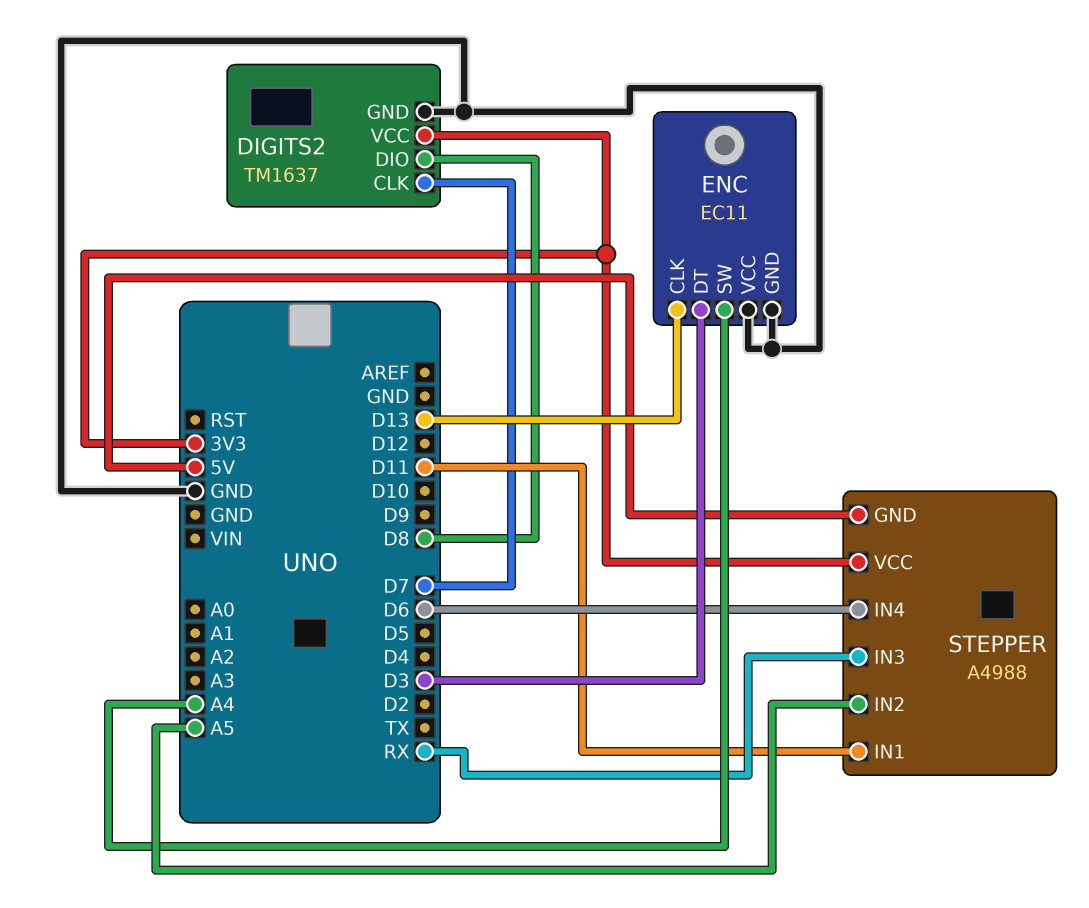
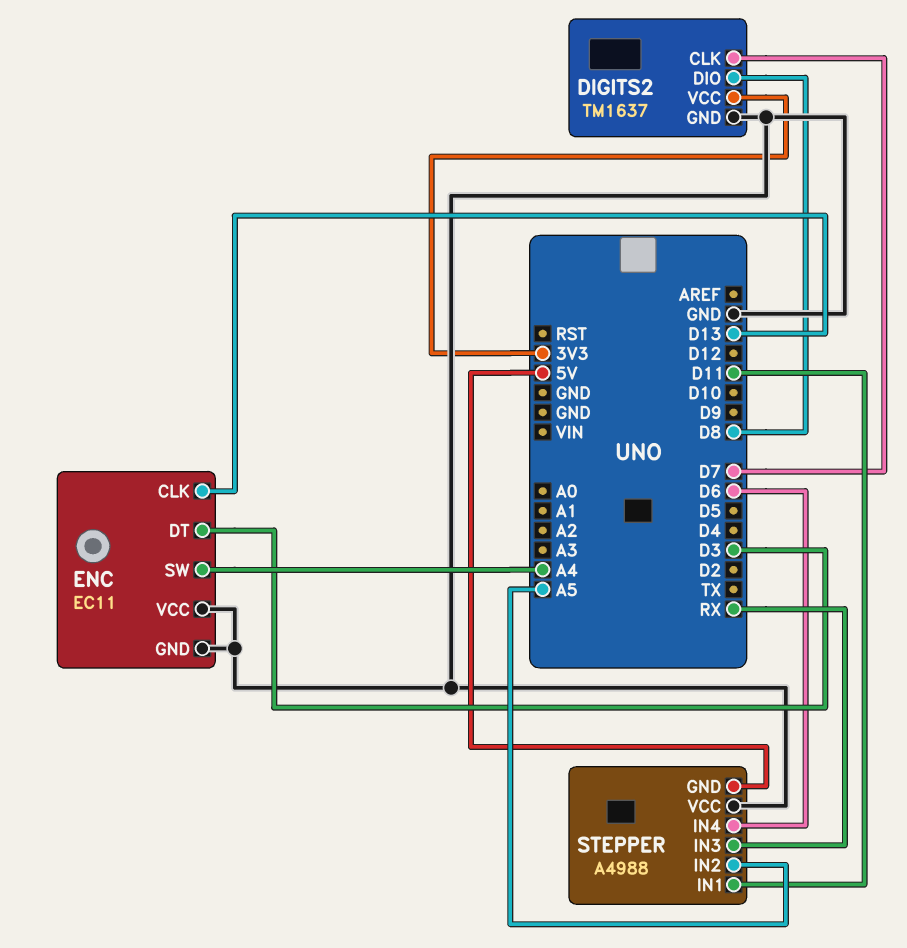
STEPPER pin VCC: 3V3 -> GND

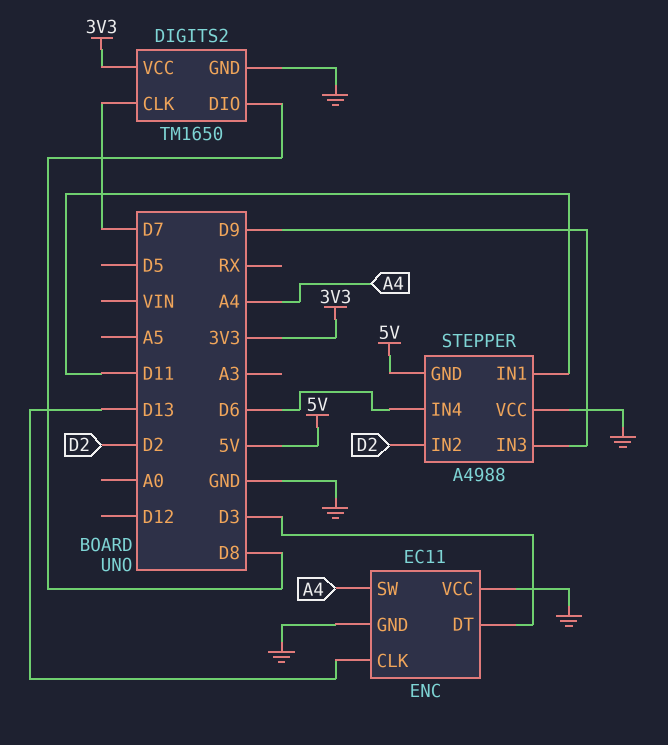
DIGITS2: TM1637 -> TM1650
STEPPER pin IN2: A5 -> D2
STEPPER pin IN3: RX -> D9

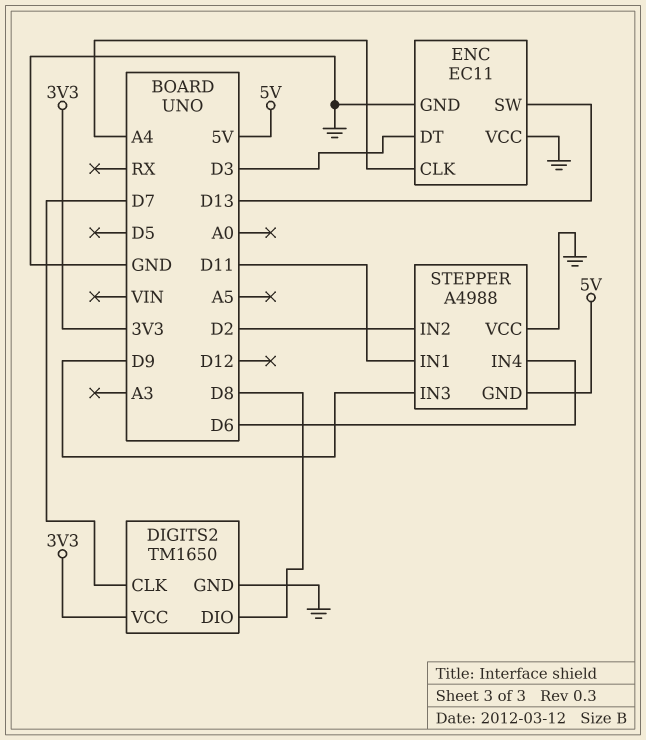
ENC pin CLK: D13 -> A4
ENC pin SW: A4 -> D13

